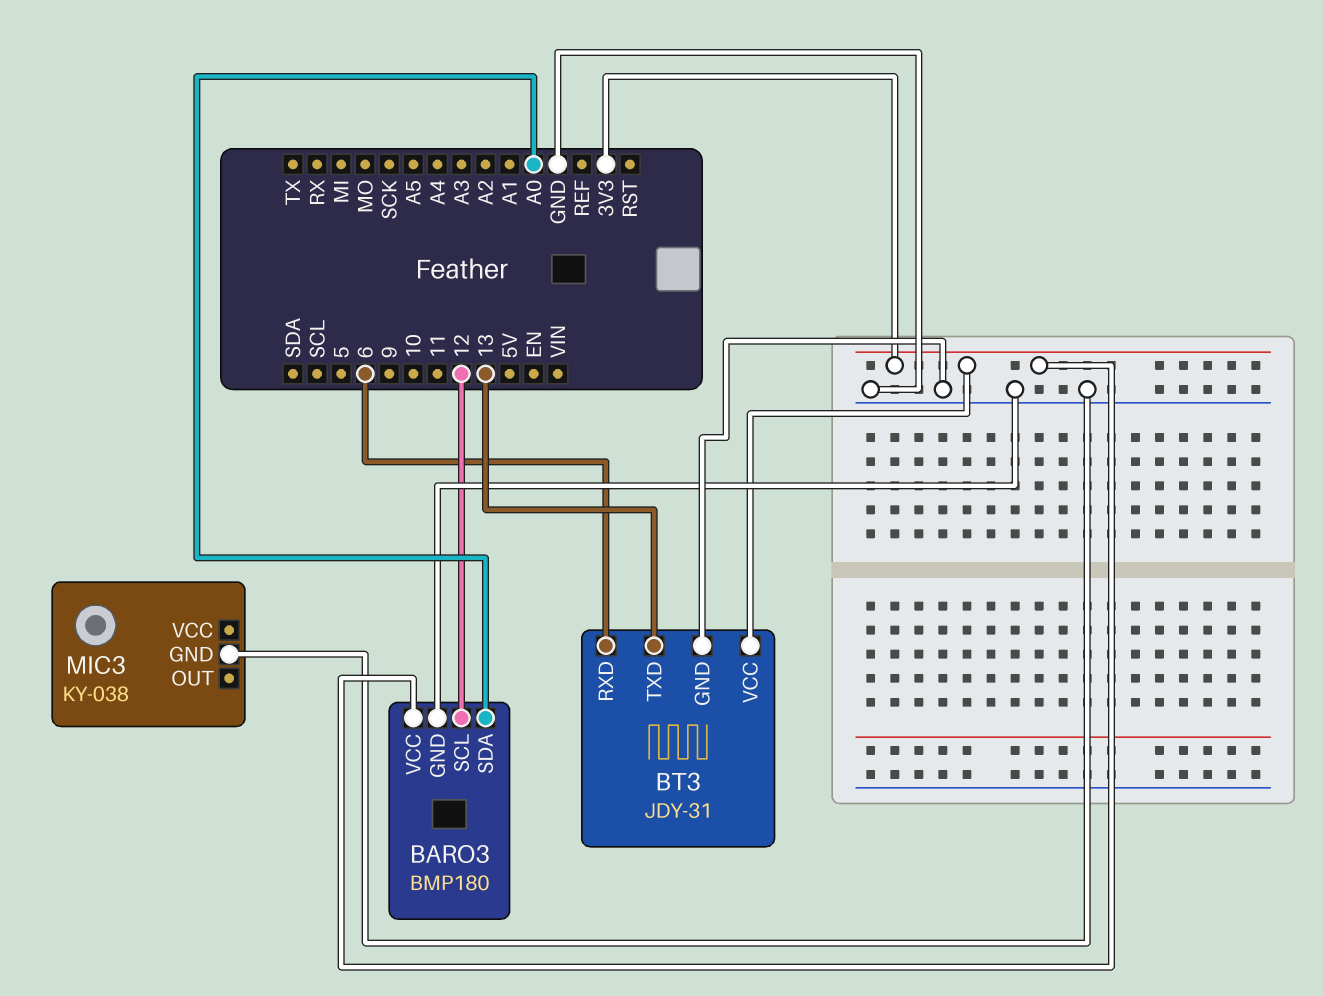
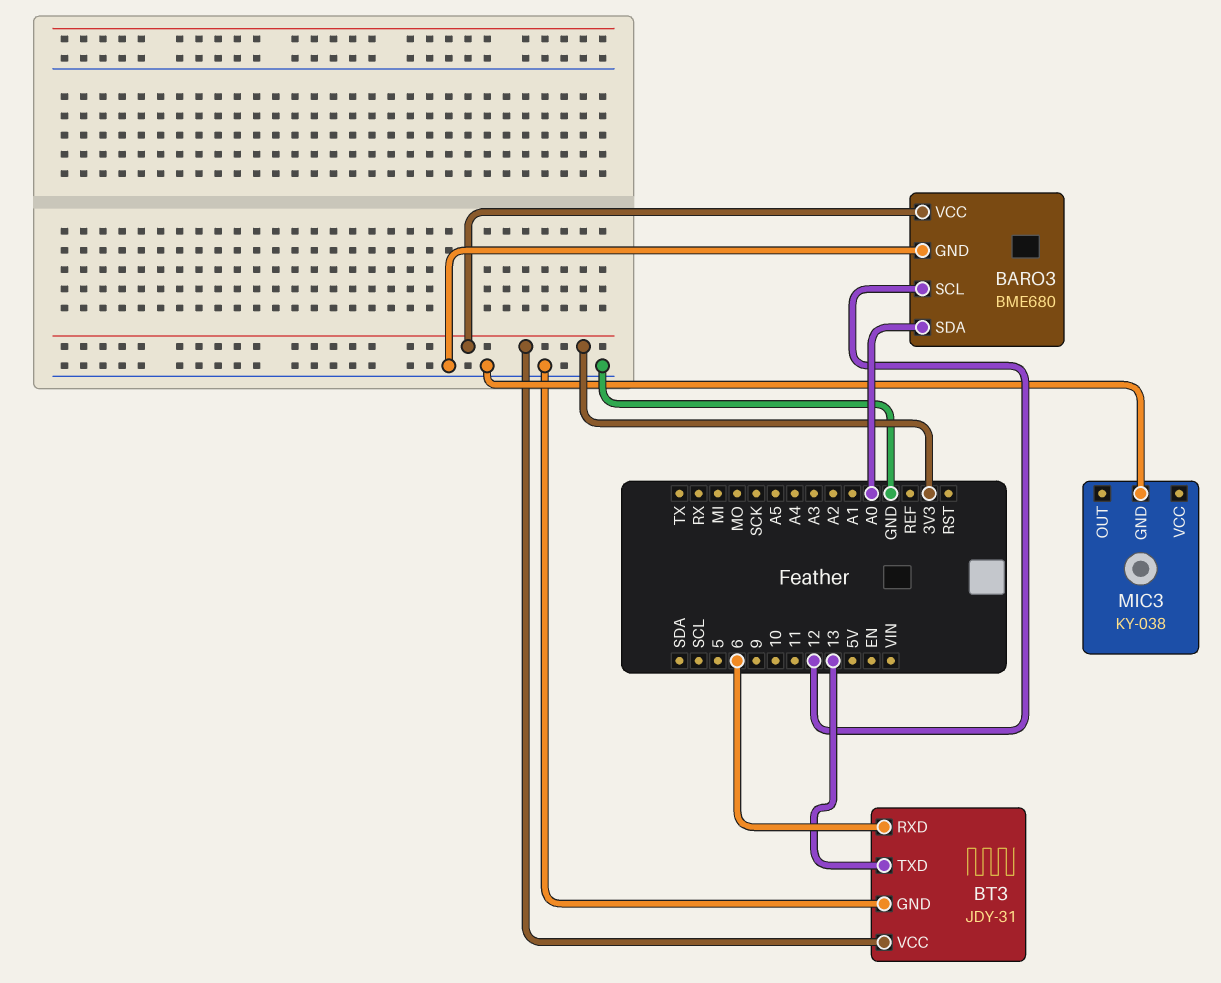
BARO3: BMP180 -> BME680

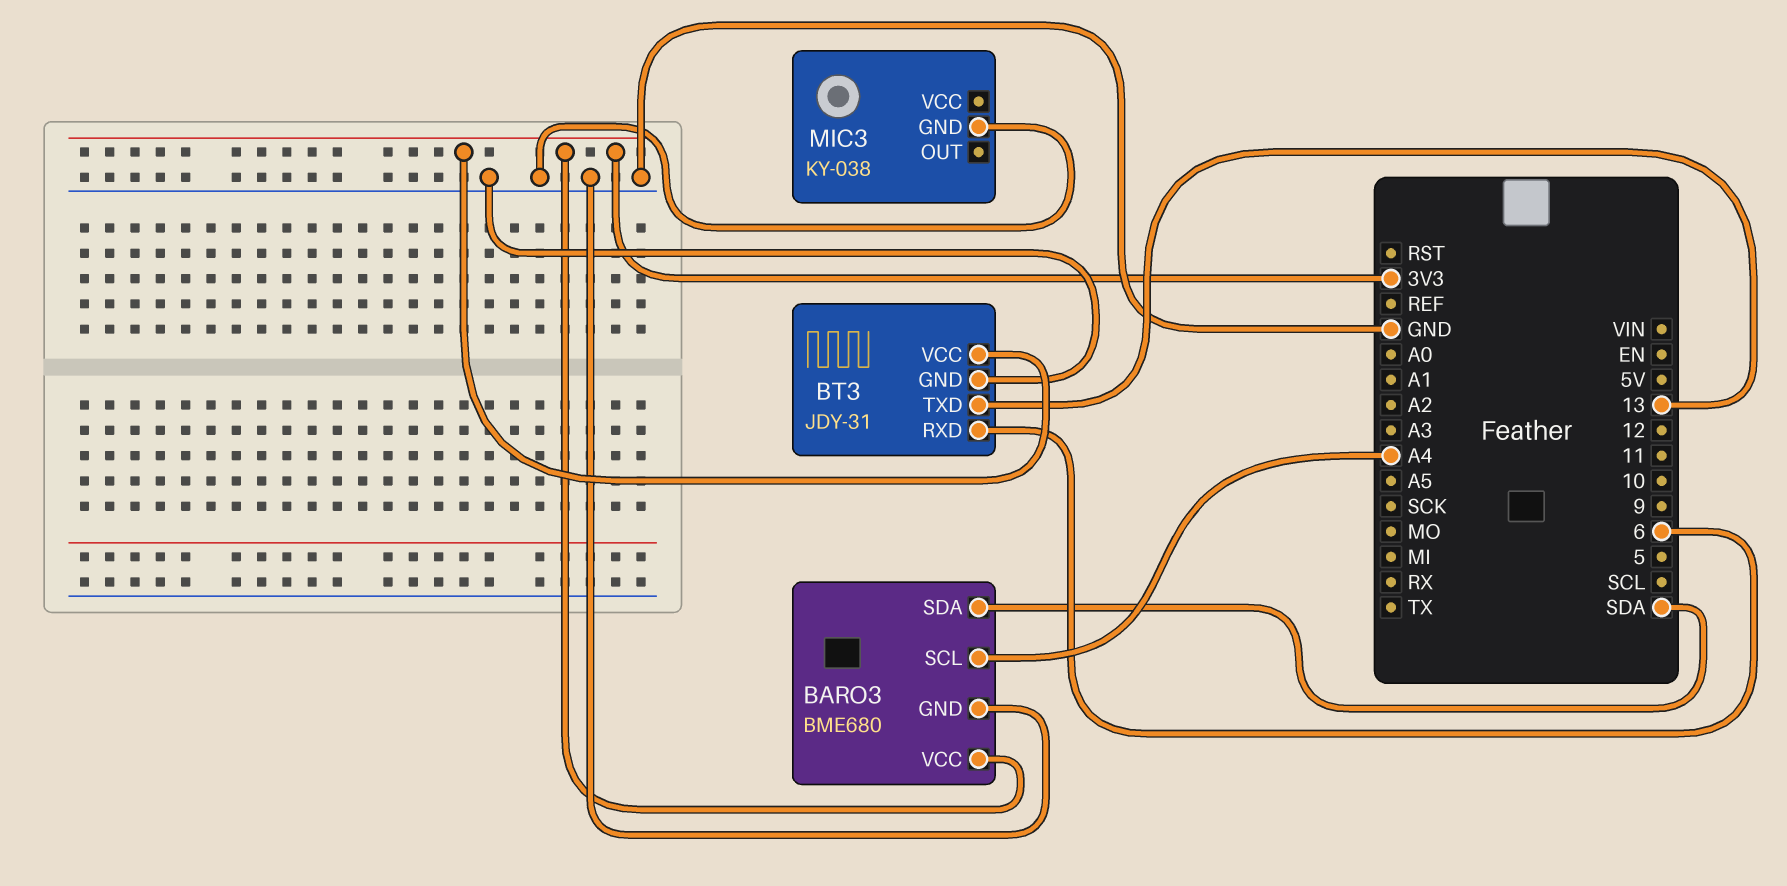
BARO3 pin SCL: 12 -> A4
BARO3 pin SDA: A0 -> SDA

